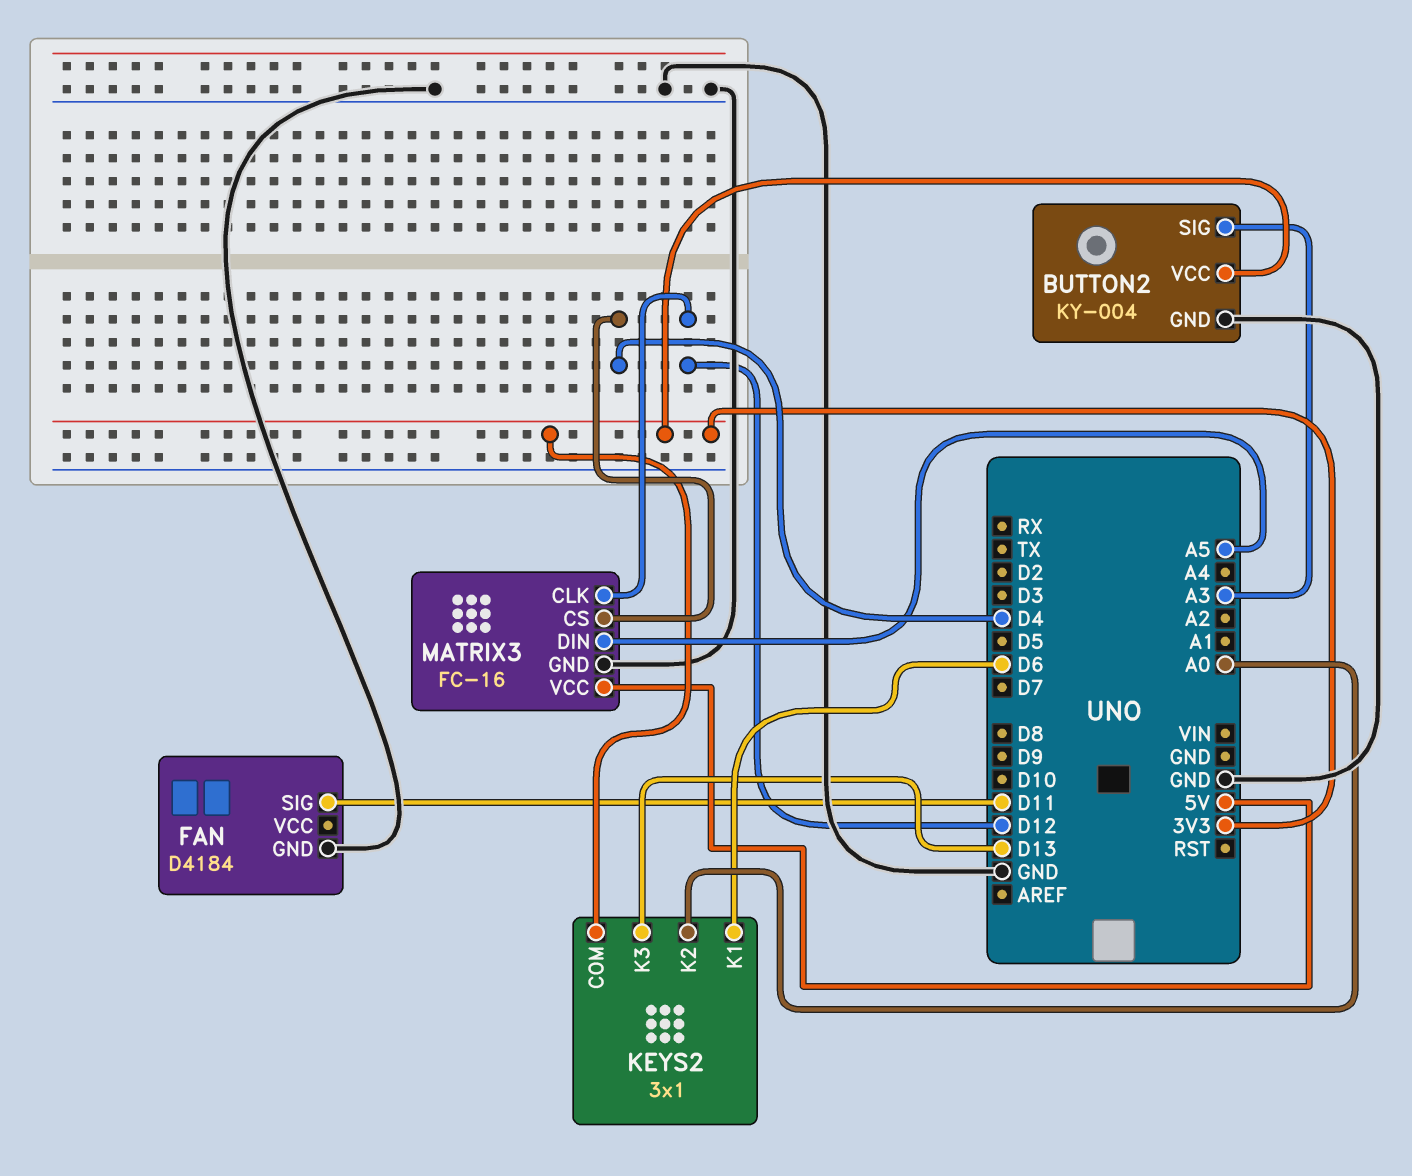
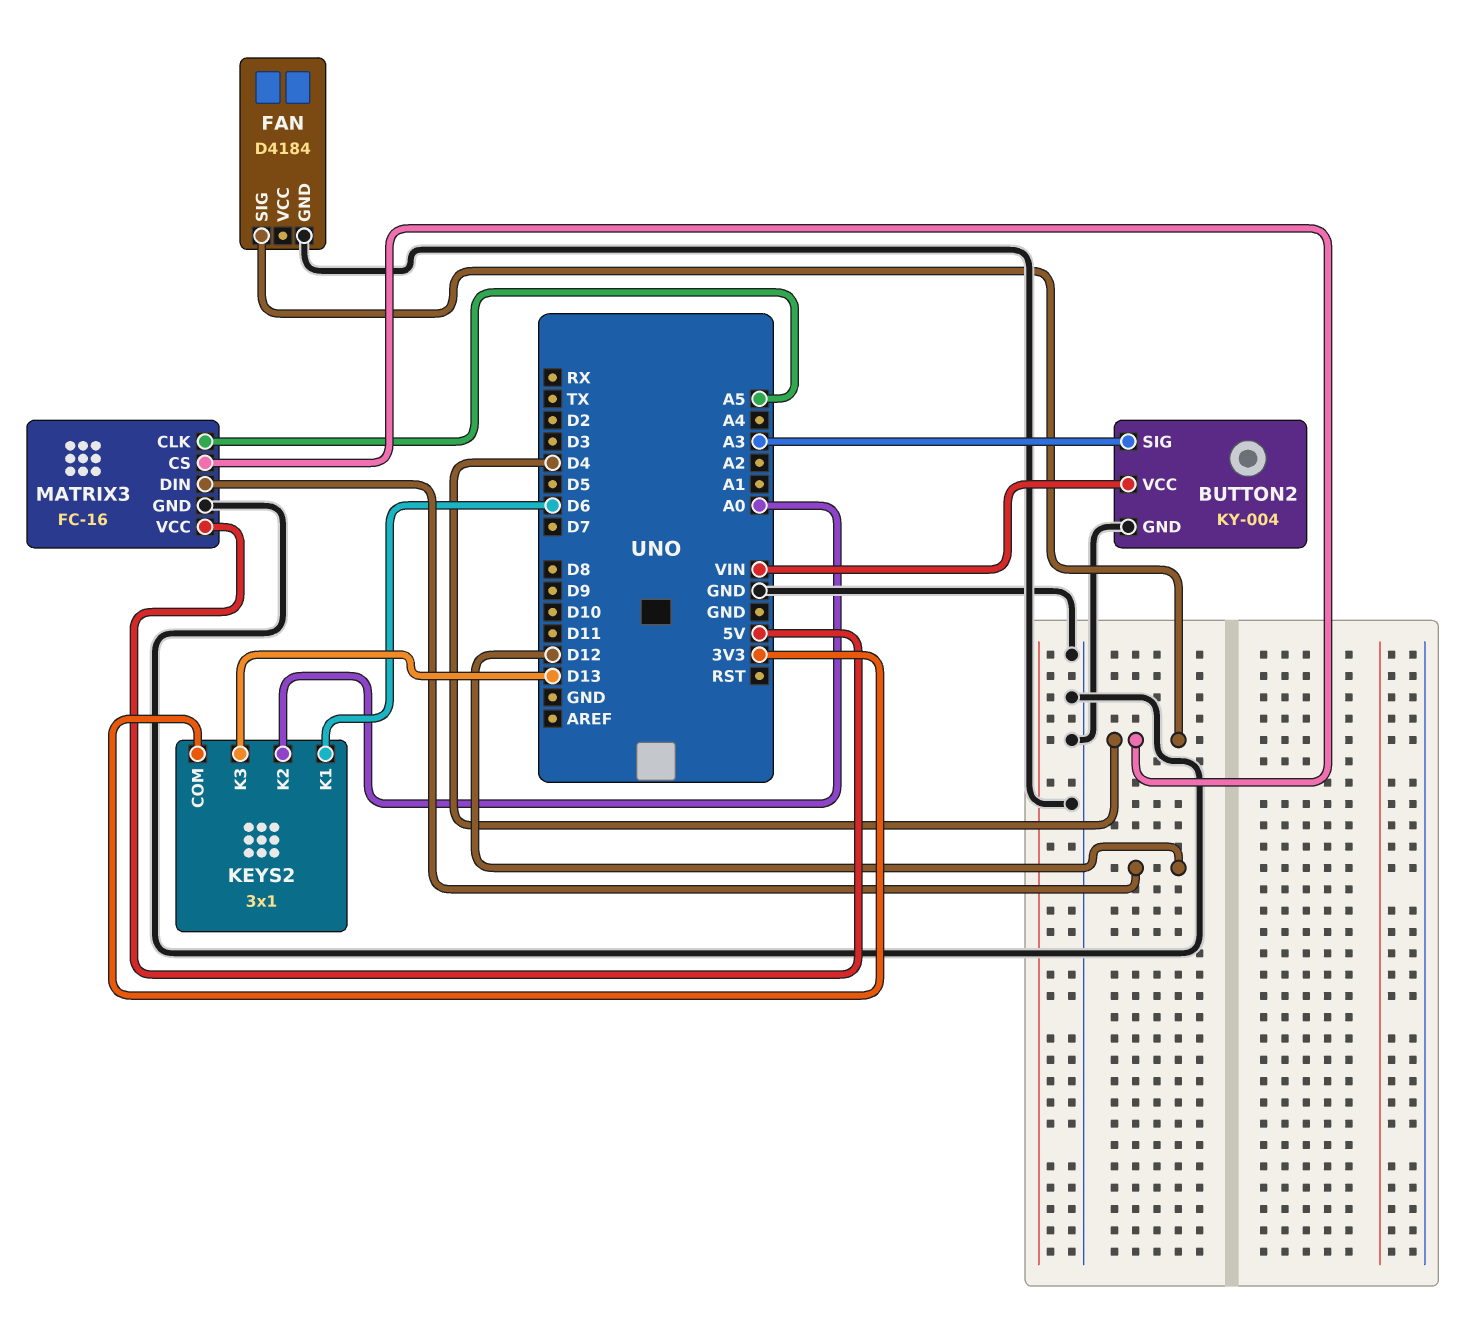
BUTTON2 pin VCC: 3V3 -> VIN
FAN pin SIG: D11 -> D4
MATRIX3 pin CLK: D12 -> A5
MATRIX3 pin DIN: A5 -> D12

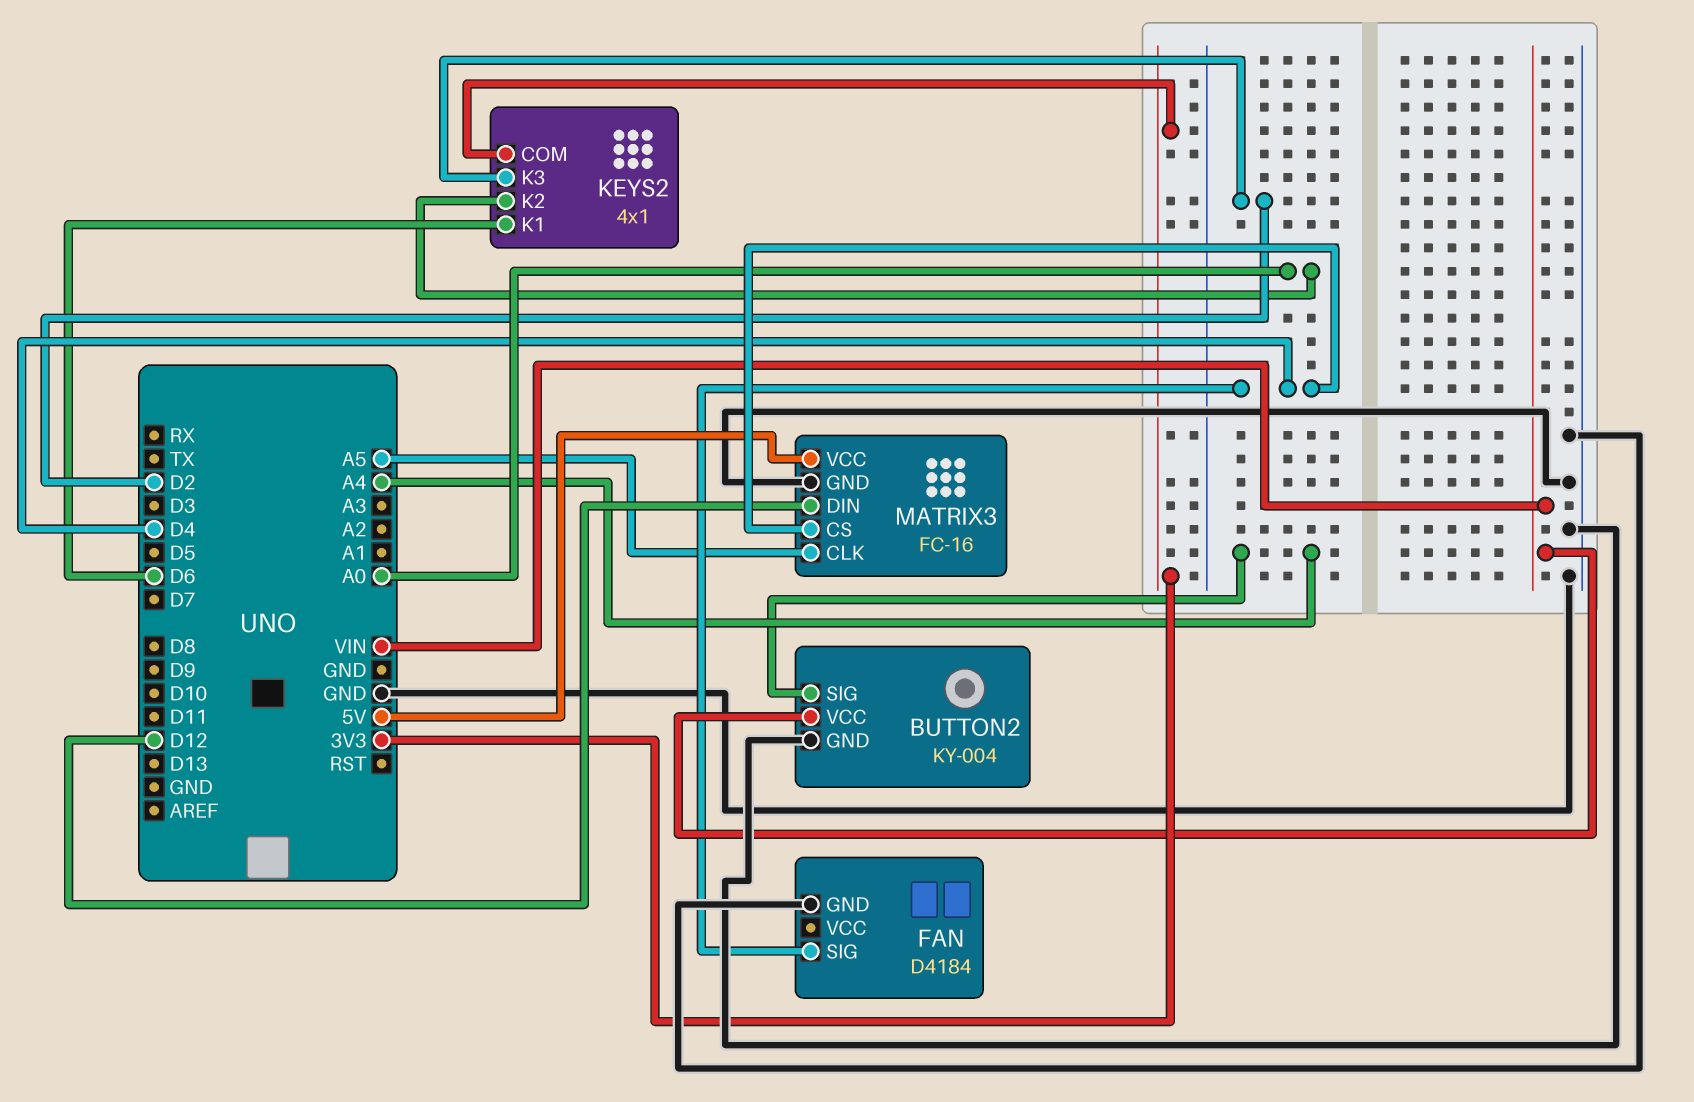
BUTTON2 pin SIG: A3 -> A4
KEYS2: 3x1 -> 4x1
KEYS2 pin K3: D13 -> D2

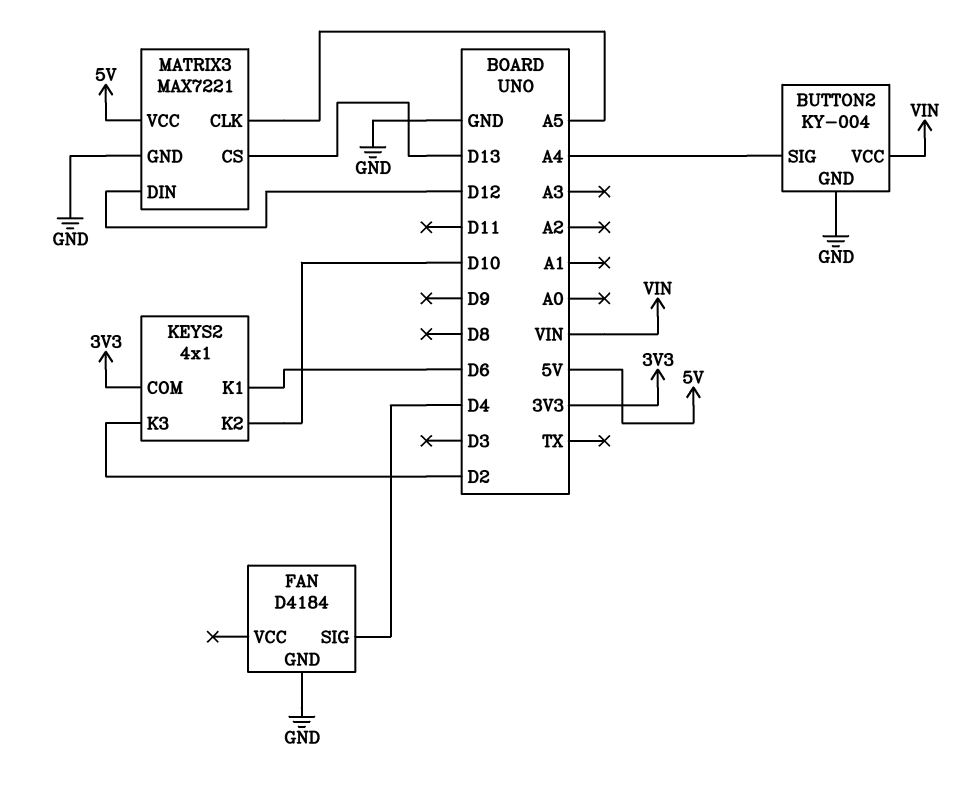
KEYS2 pin K2: A0 -> D10
MATRIX3: FC-16 -> MAX7221
MATRIX3 pin CS: D4 -> D13

